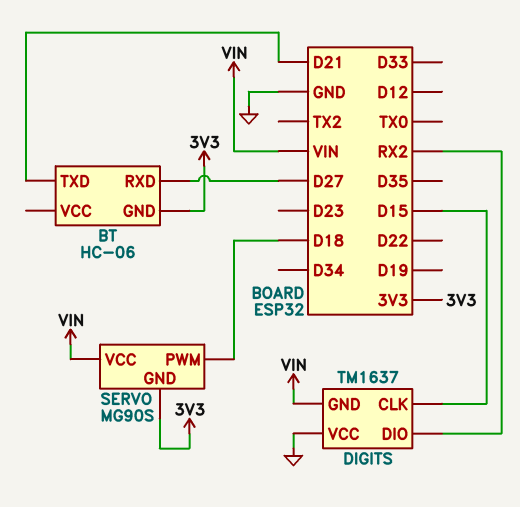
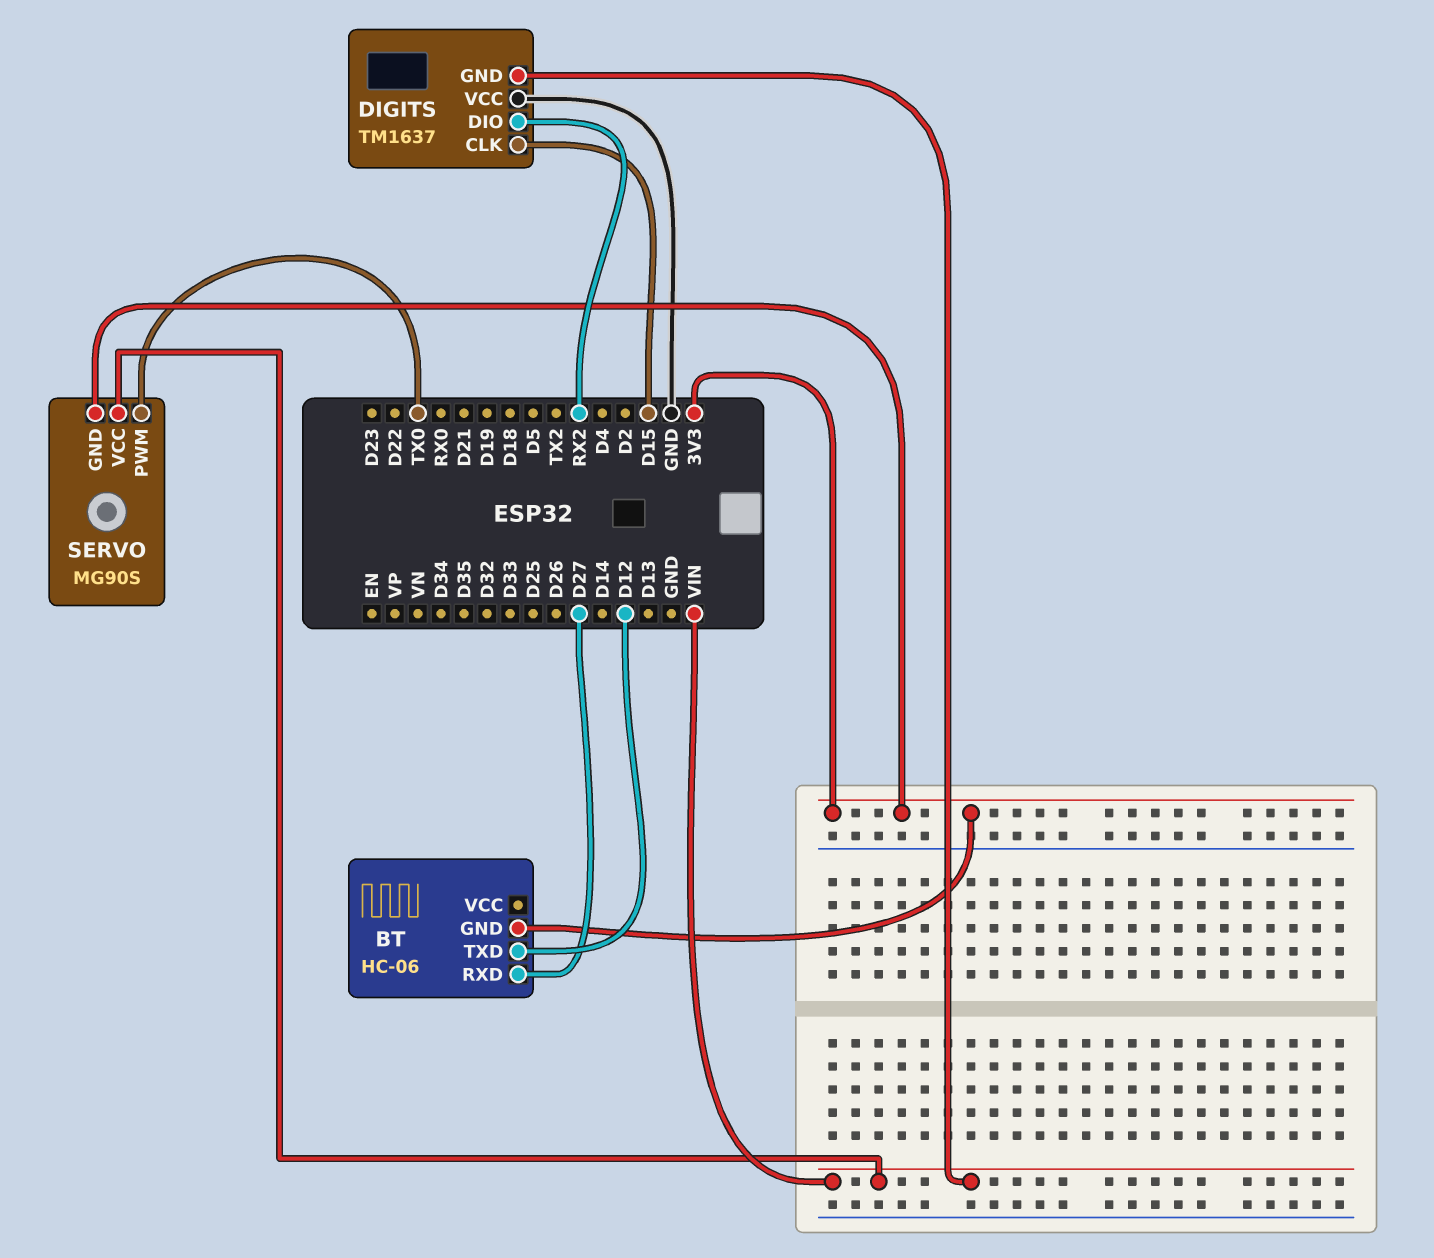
BT pin TXD: D21 -> D12
SERVO pin PWM: D18 -> TX0

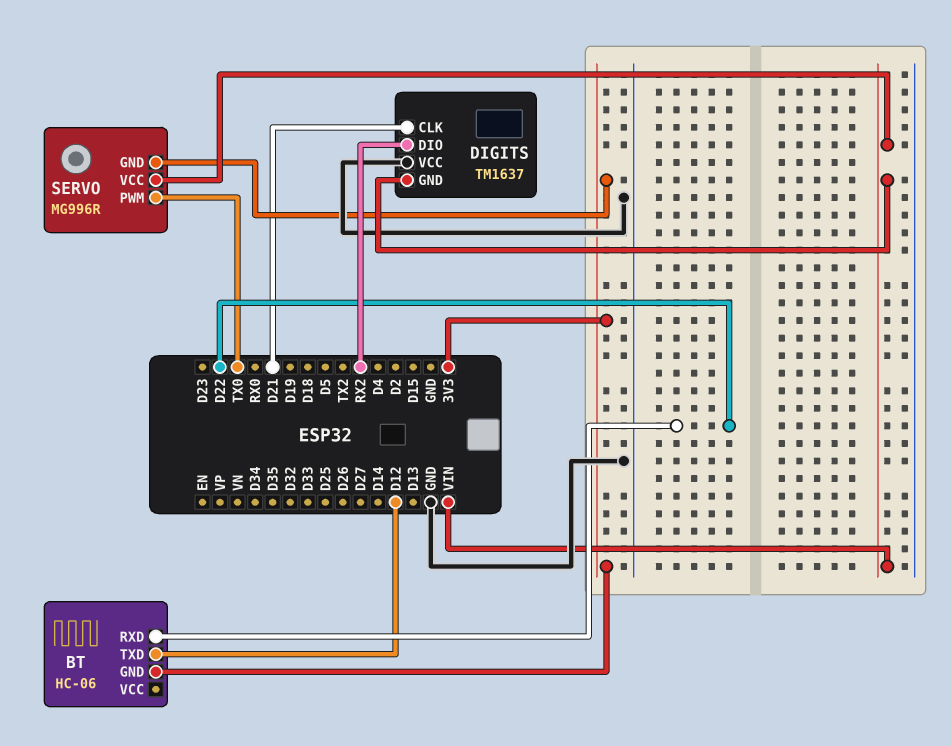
BT pin RXD: D27 -> D22
DIGITS pin CLK: D15 -> D21
SERVO: MG90S -> MG996R

